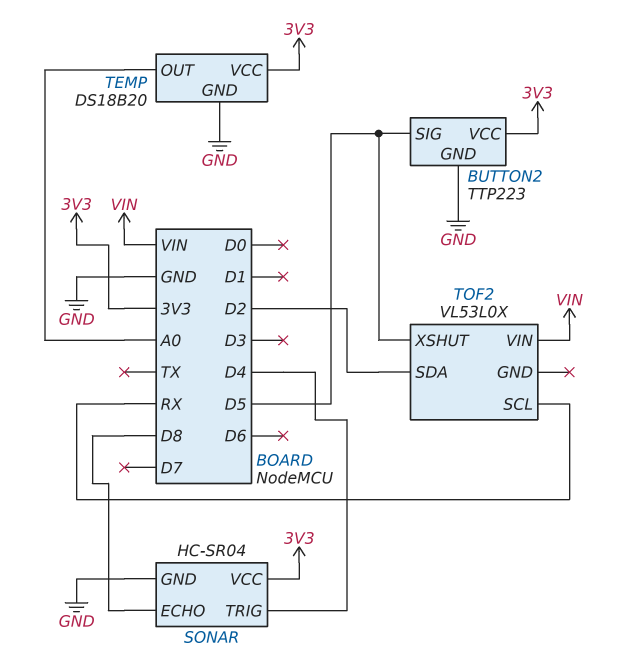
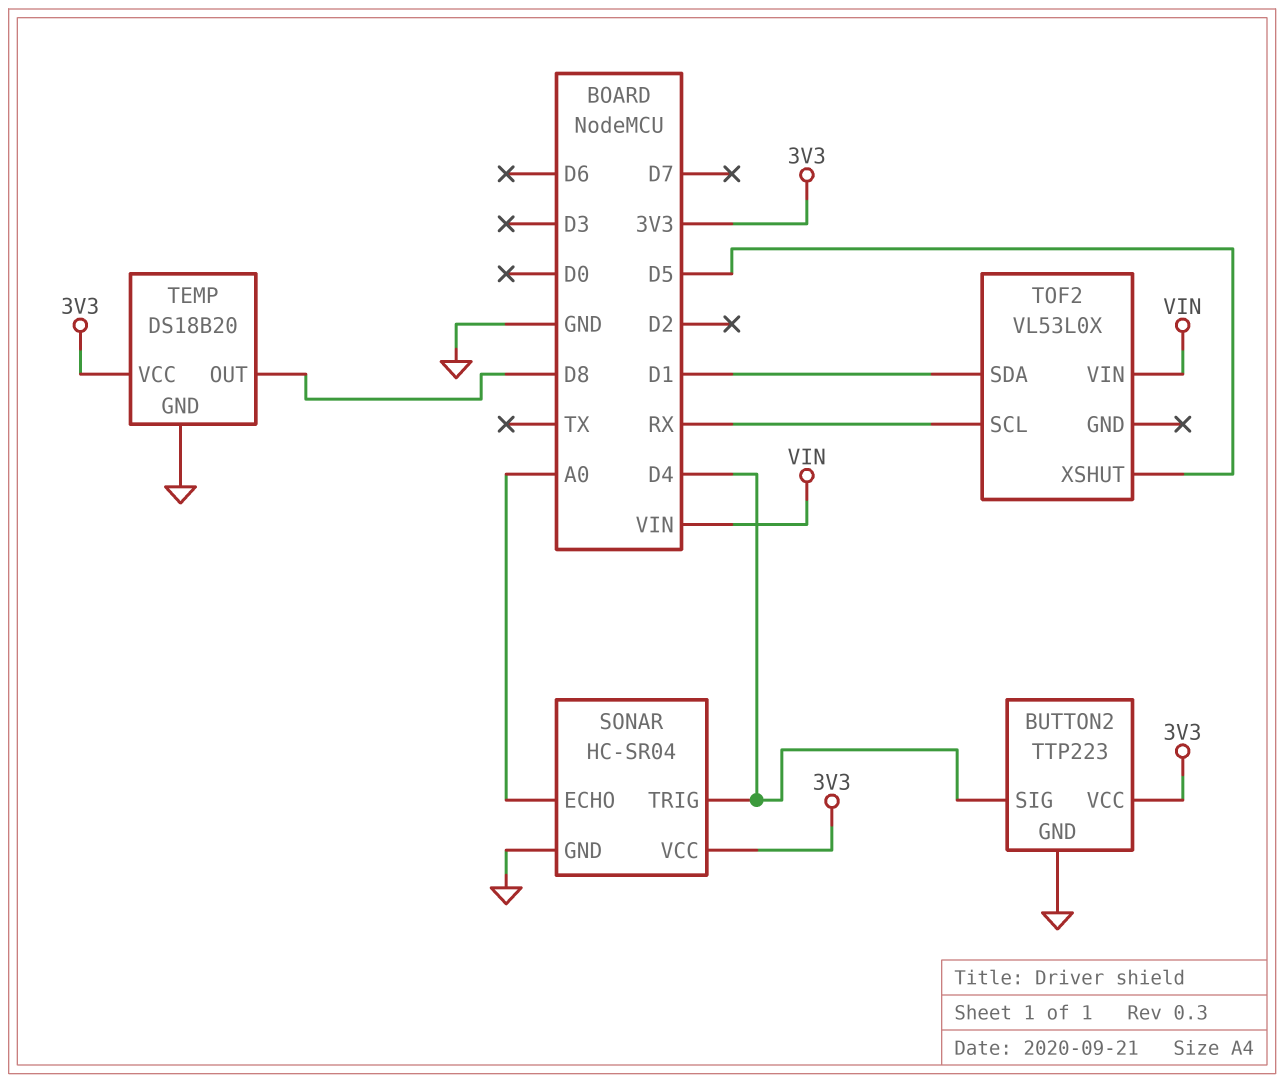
BUTTON2 pin SIG: D5 -> D4
SONAR pin ECHO: D8 -> A0
TEMP pin OUT: A0 -> D8
TOF2 pin SDA: D2 -> D1

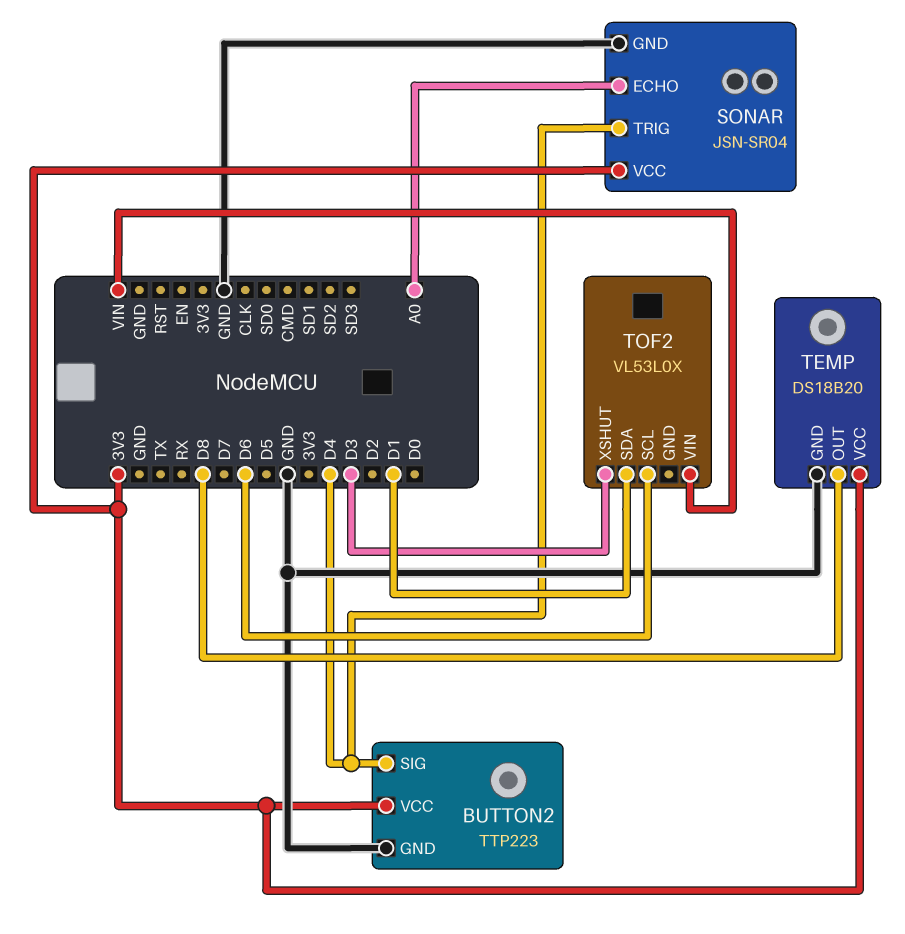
SONAR: HC-SR04 -> JSN-SR04
TOF2 pin SCL: RX -> D6
TOF2 pin XSHUT: D5 -> D3

